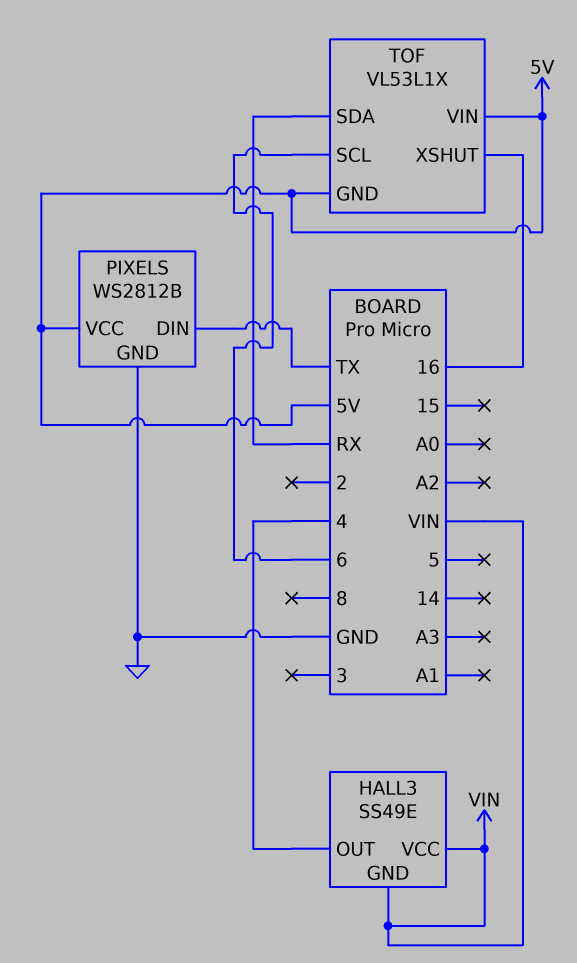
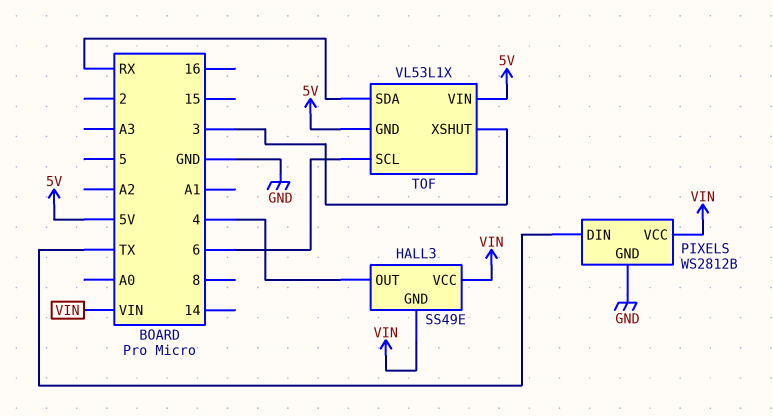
PIXELS pin VCC: 5V -> VIN
TOF pin XSHUT: 16 -> 3

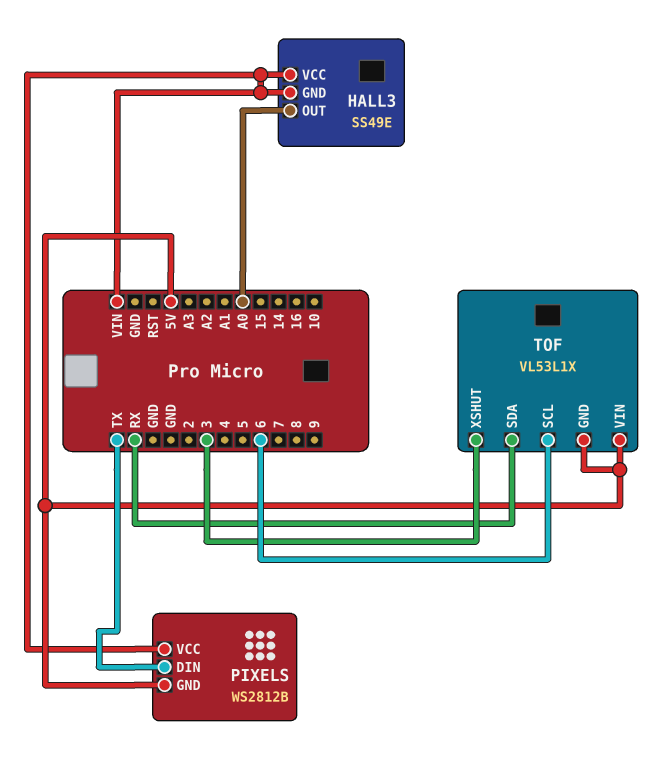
HALL3 pin OUT: 4 -> A0
PIXELS pin GND: GND -> 5V

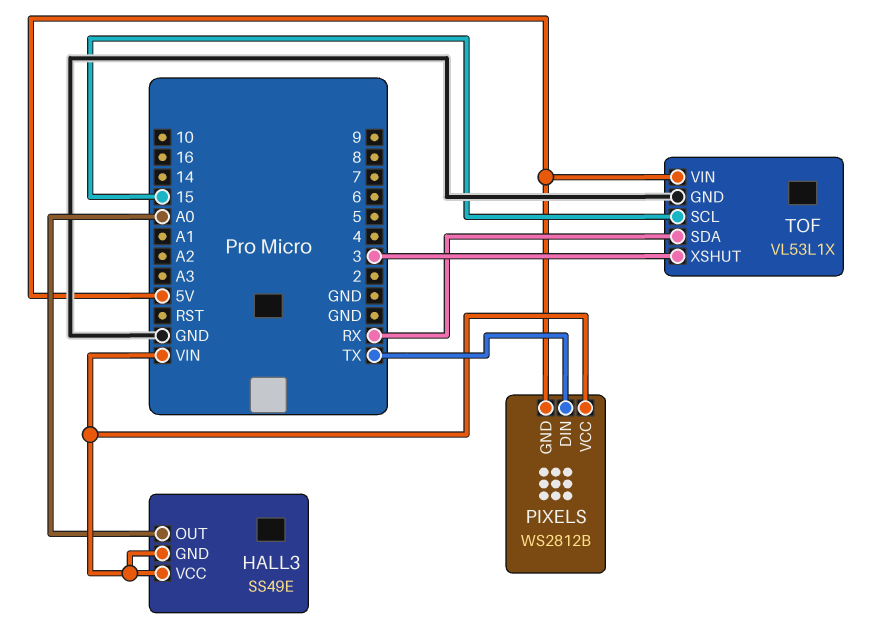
TOF pin GND: 5V -> GND
TOF pin SCL: 6 -> 15

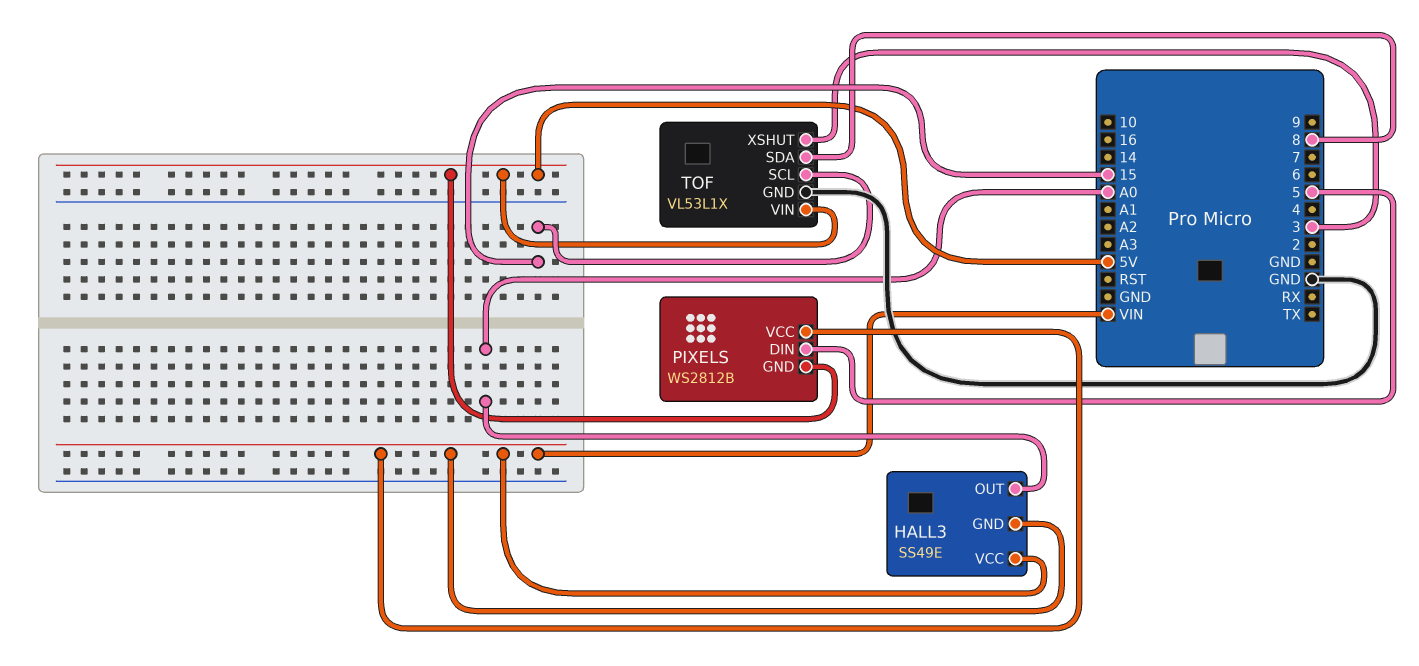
PIXELS pin DIN: TX -> 5
TOF pin SDA: RX -> 8

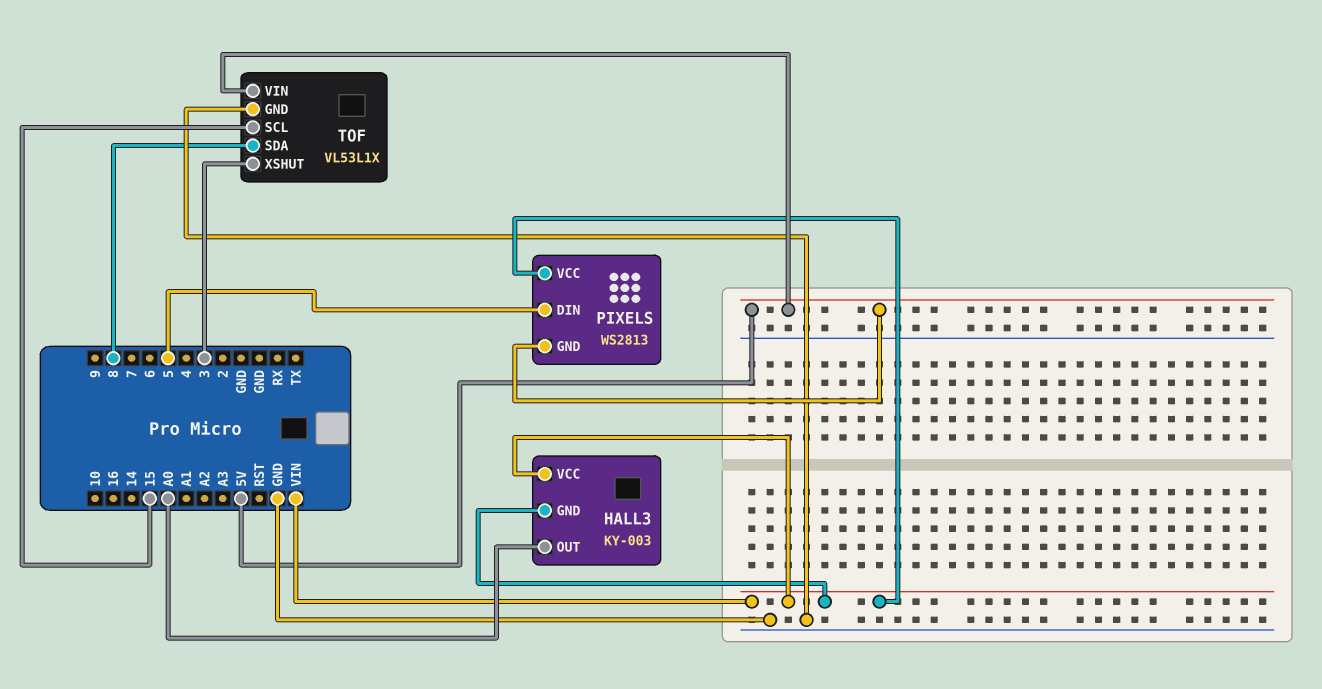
HALL3: SS49E -> KY-003
PIXELS: WS2812B -> WS2813

